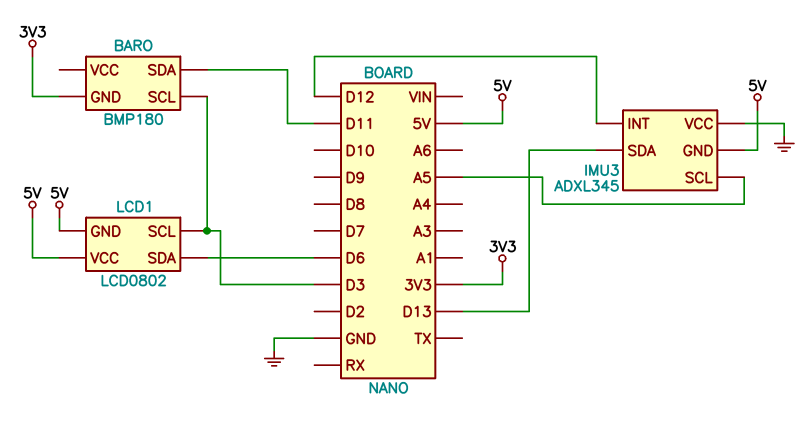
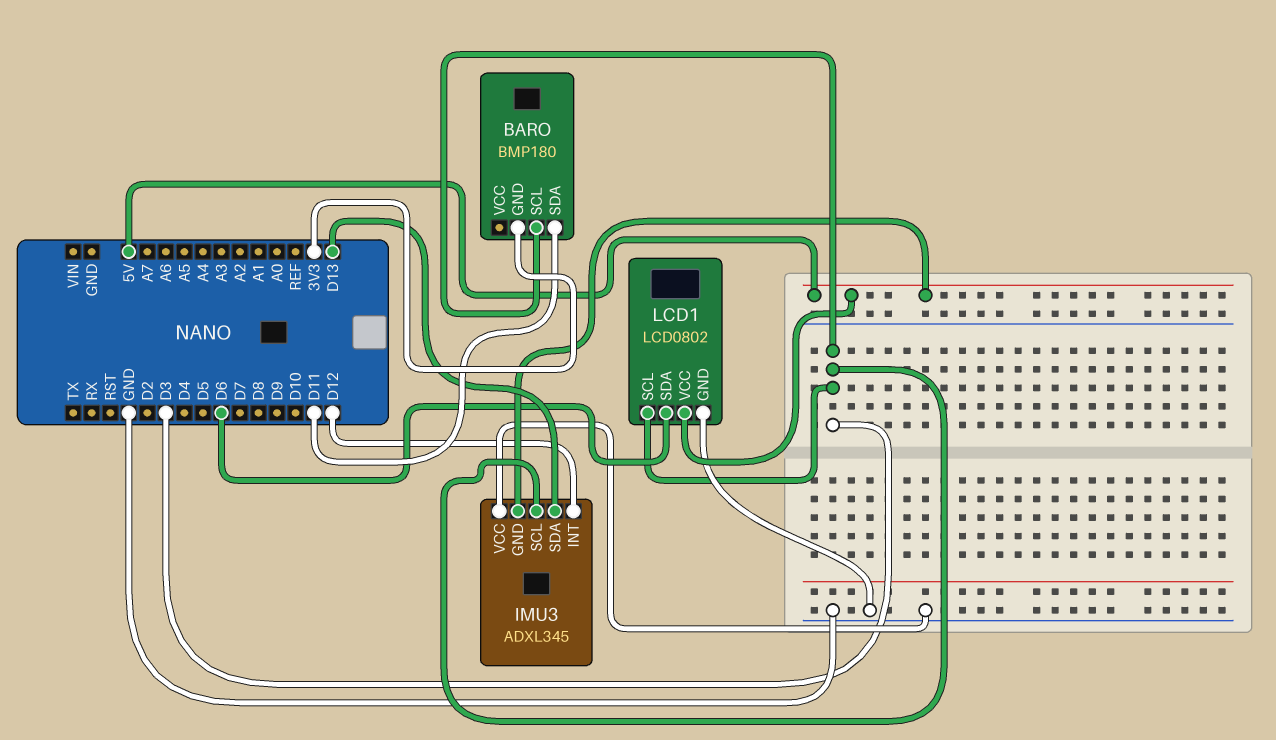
IMU3 pin SCL: A5 -> D3
LCD1 pin GND: 5V -> GND

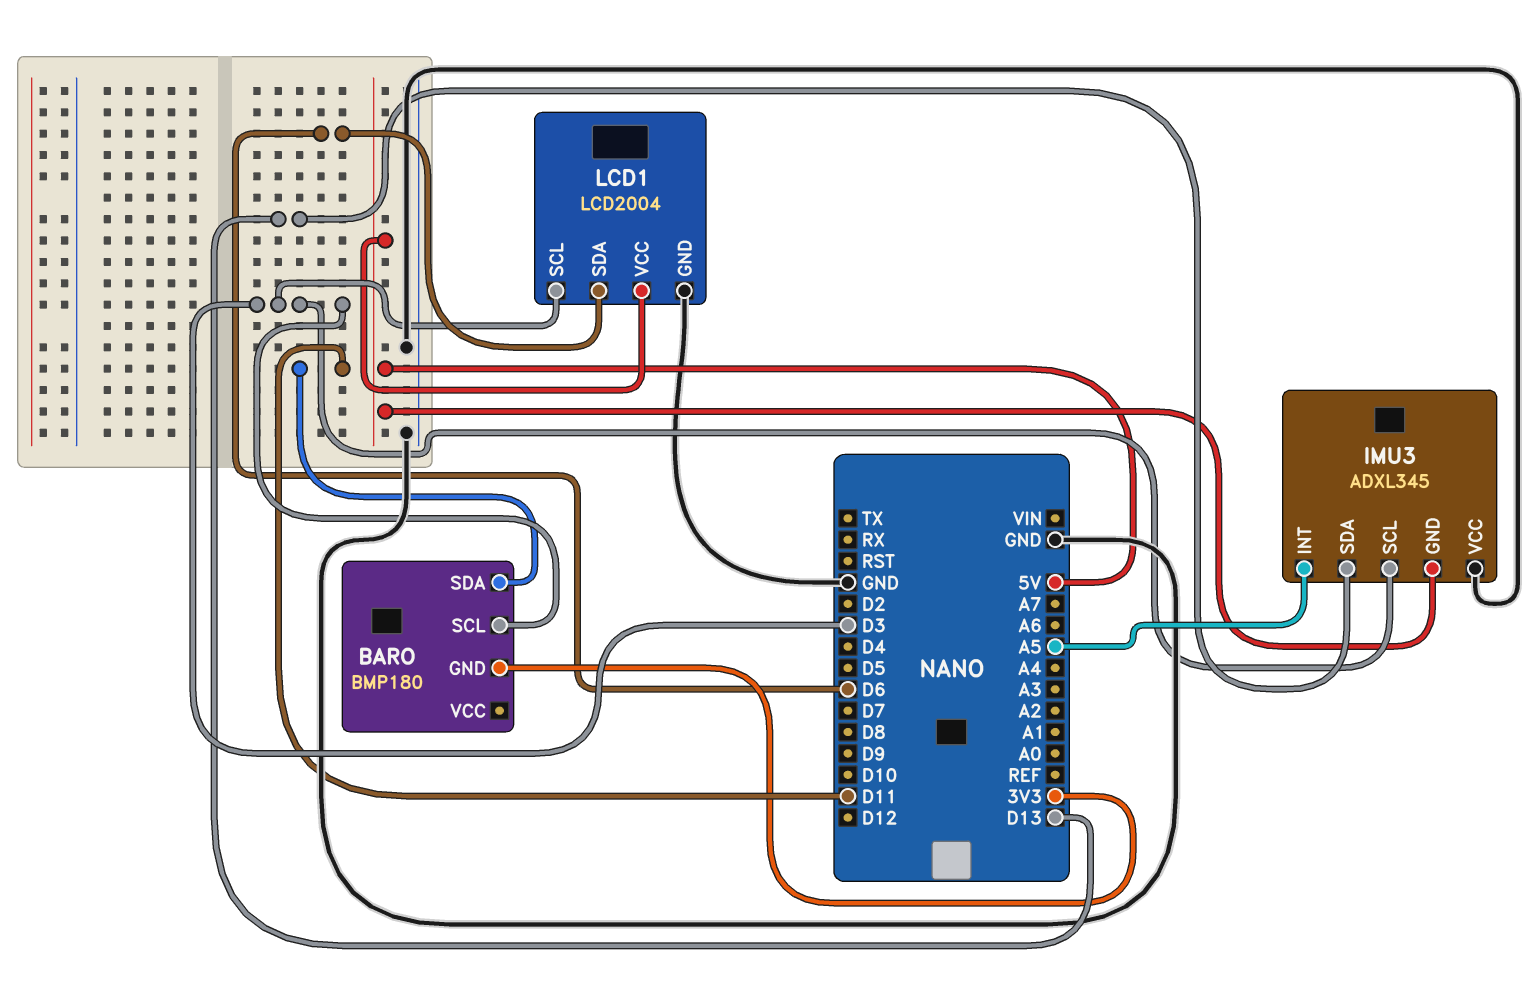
IMU3 pin INT: D12 -> A5
LCD1: LCD0802 -> LCD2004

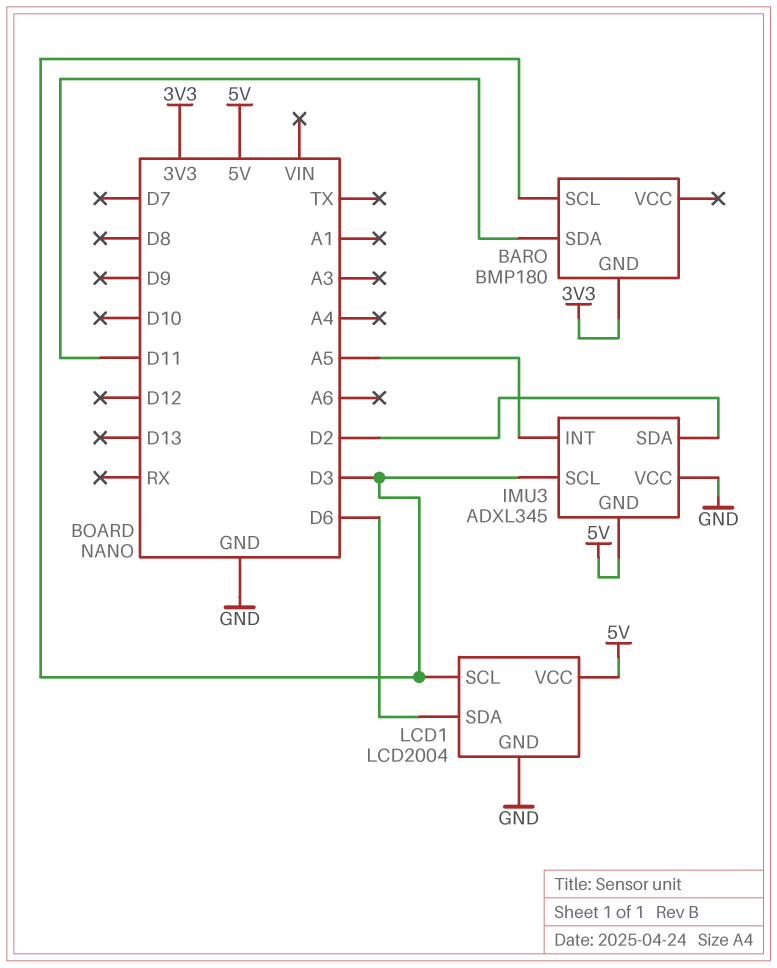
IMU3 pin SDA: D13 -> D2

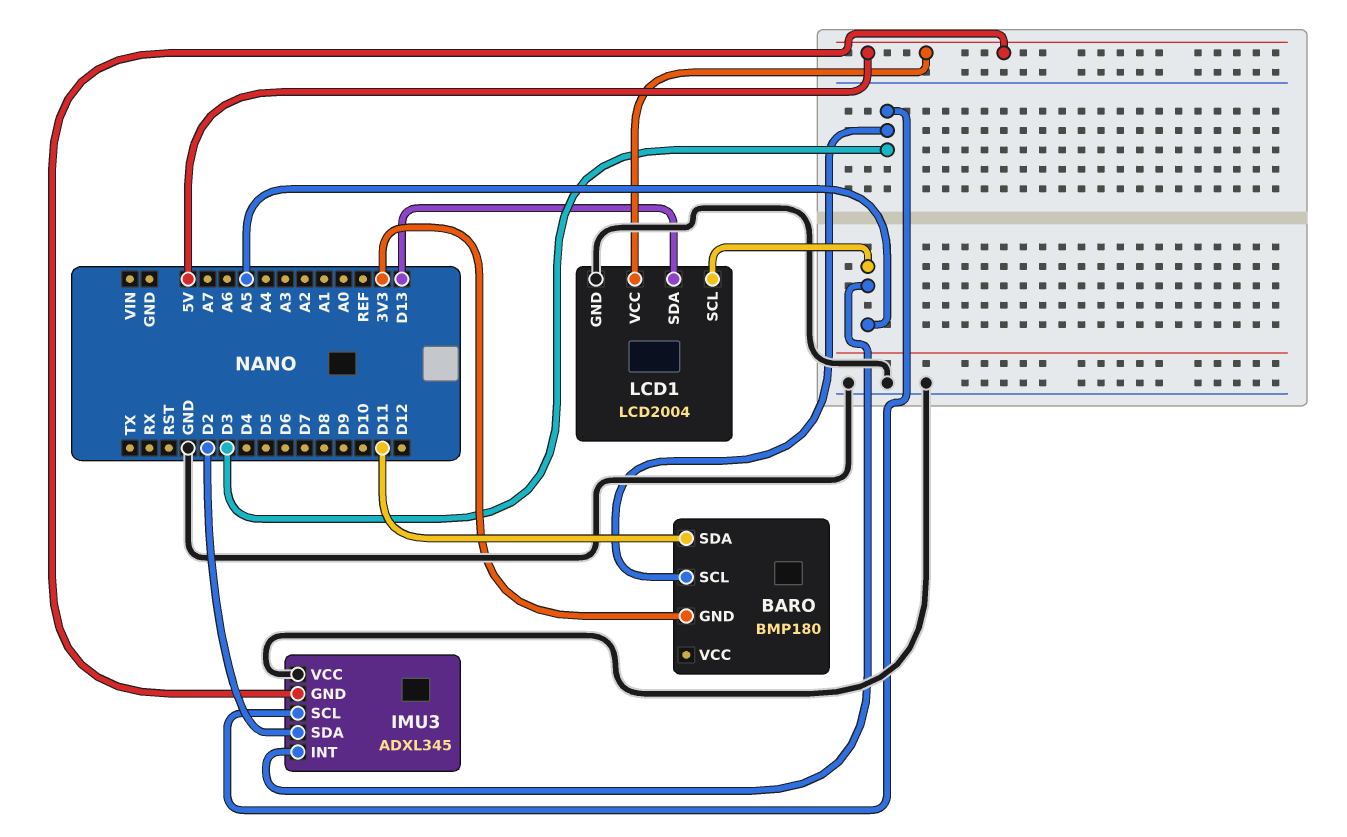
LCD1 pin SCL: D3 -> A5
LCD1 pin SDA: D6 -> D13

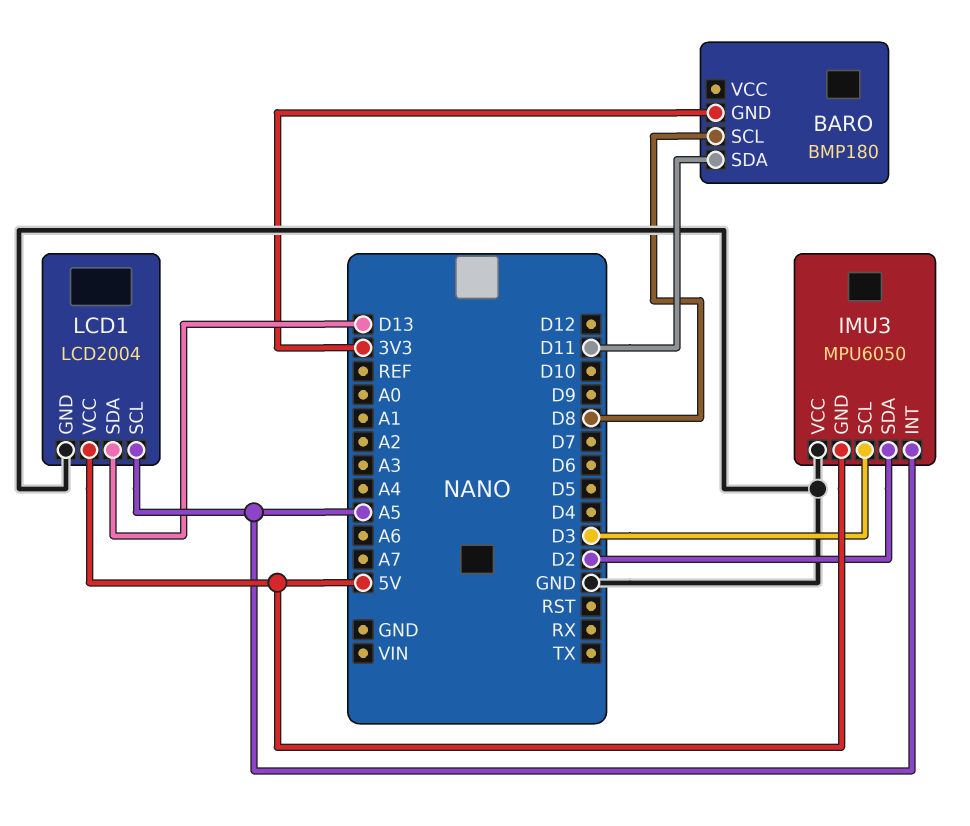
BARO pin SCL: D3 -> D8
IMU3: ADXL345 -> MPU6050

